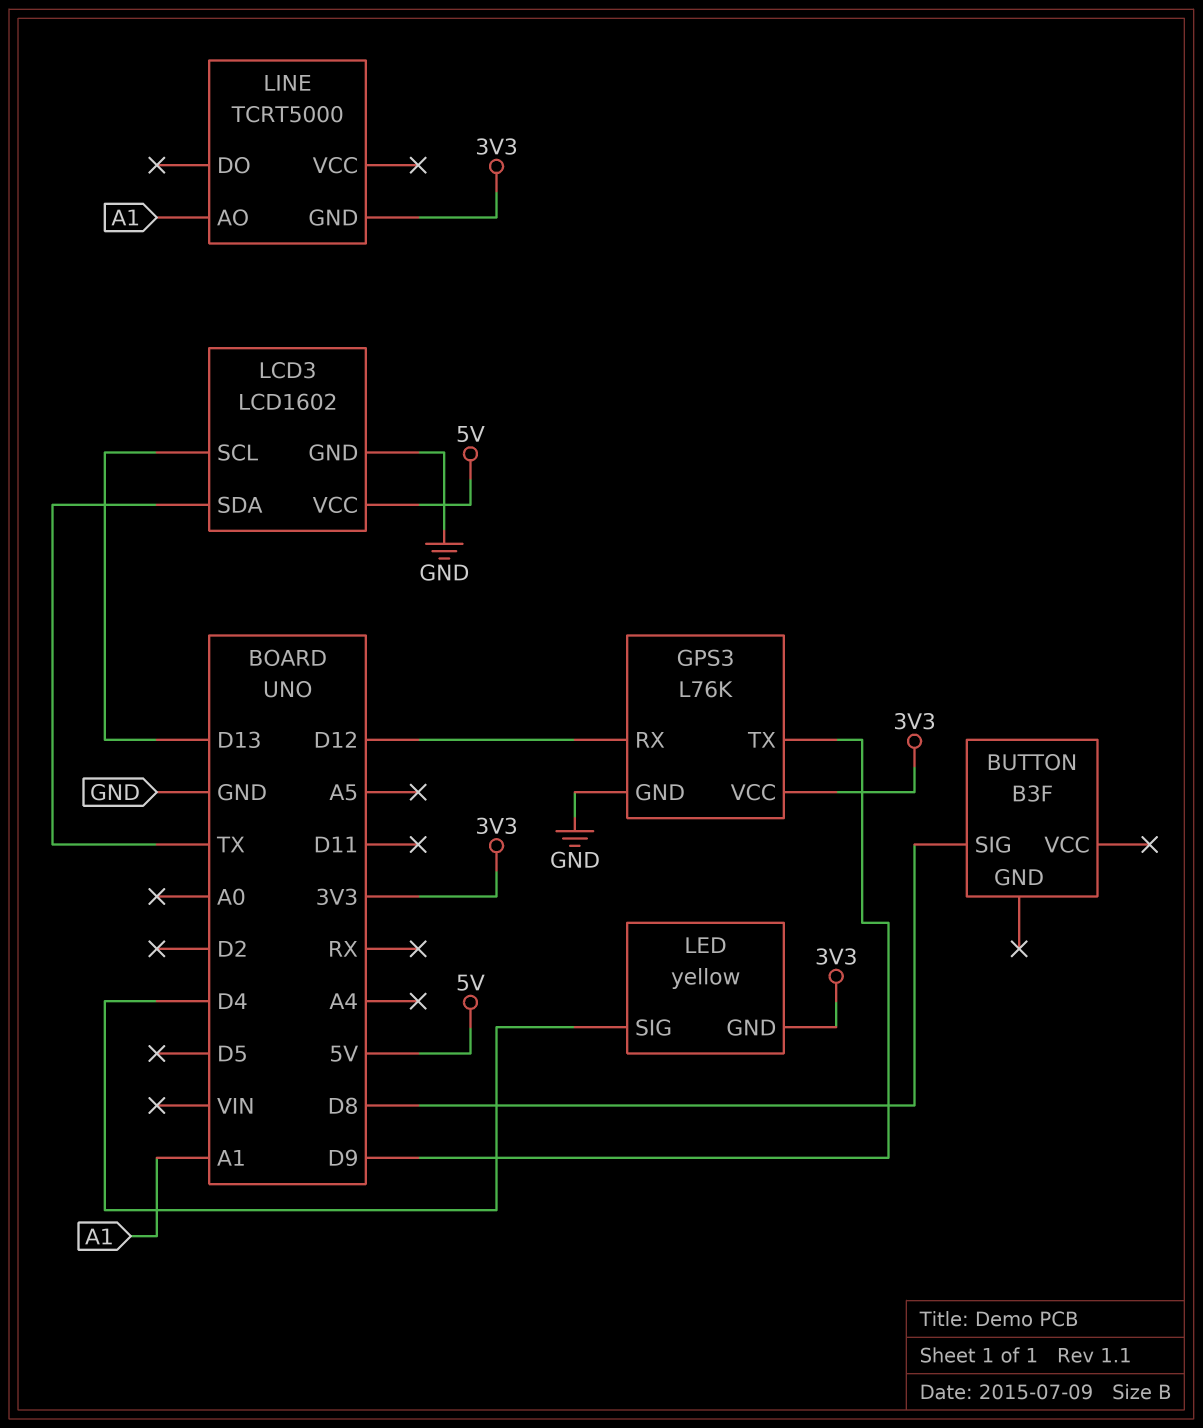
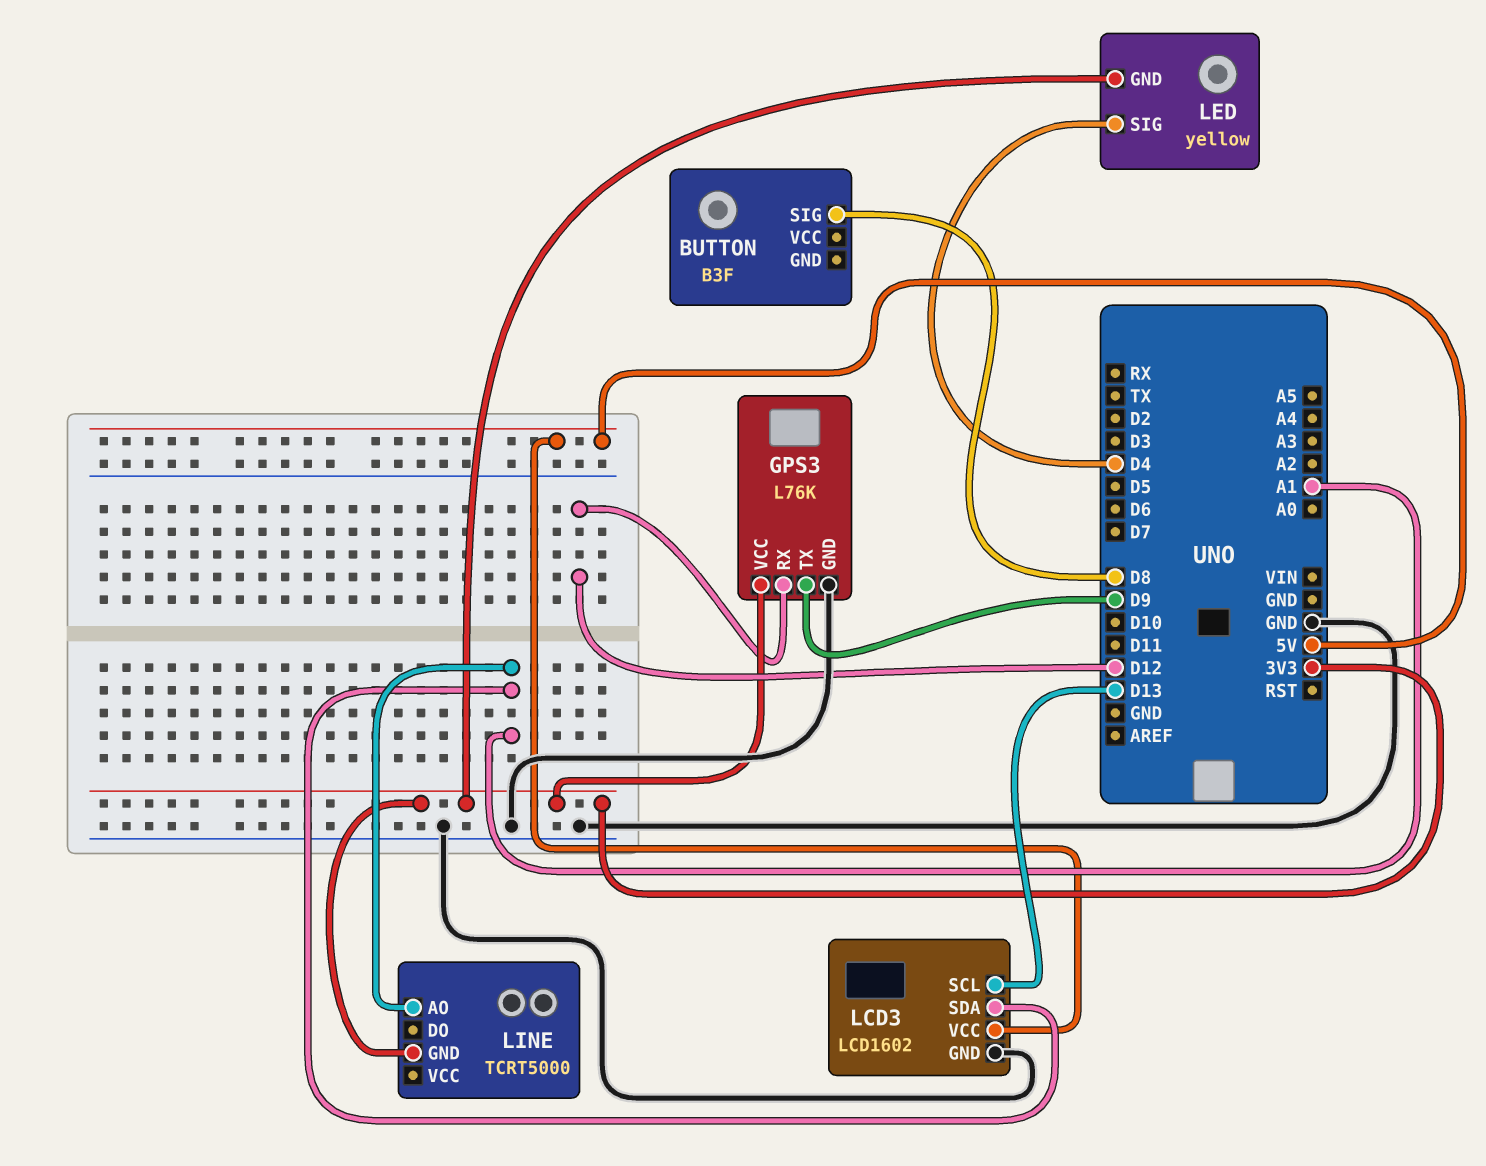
LCD3 pin SDA: TX -> A1

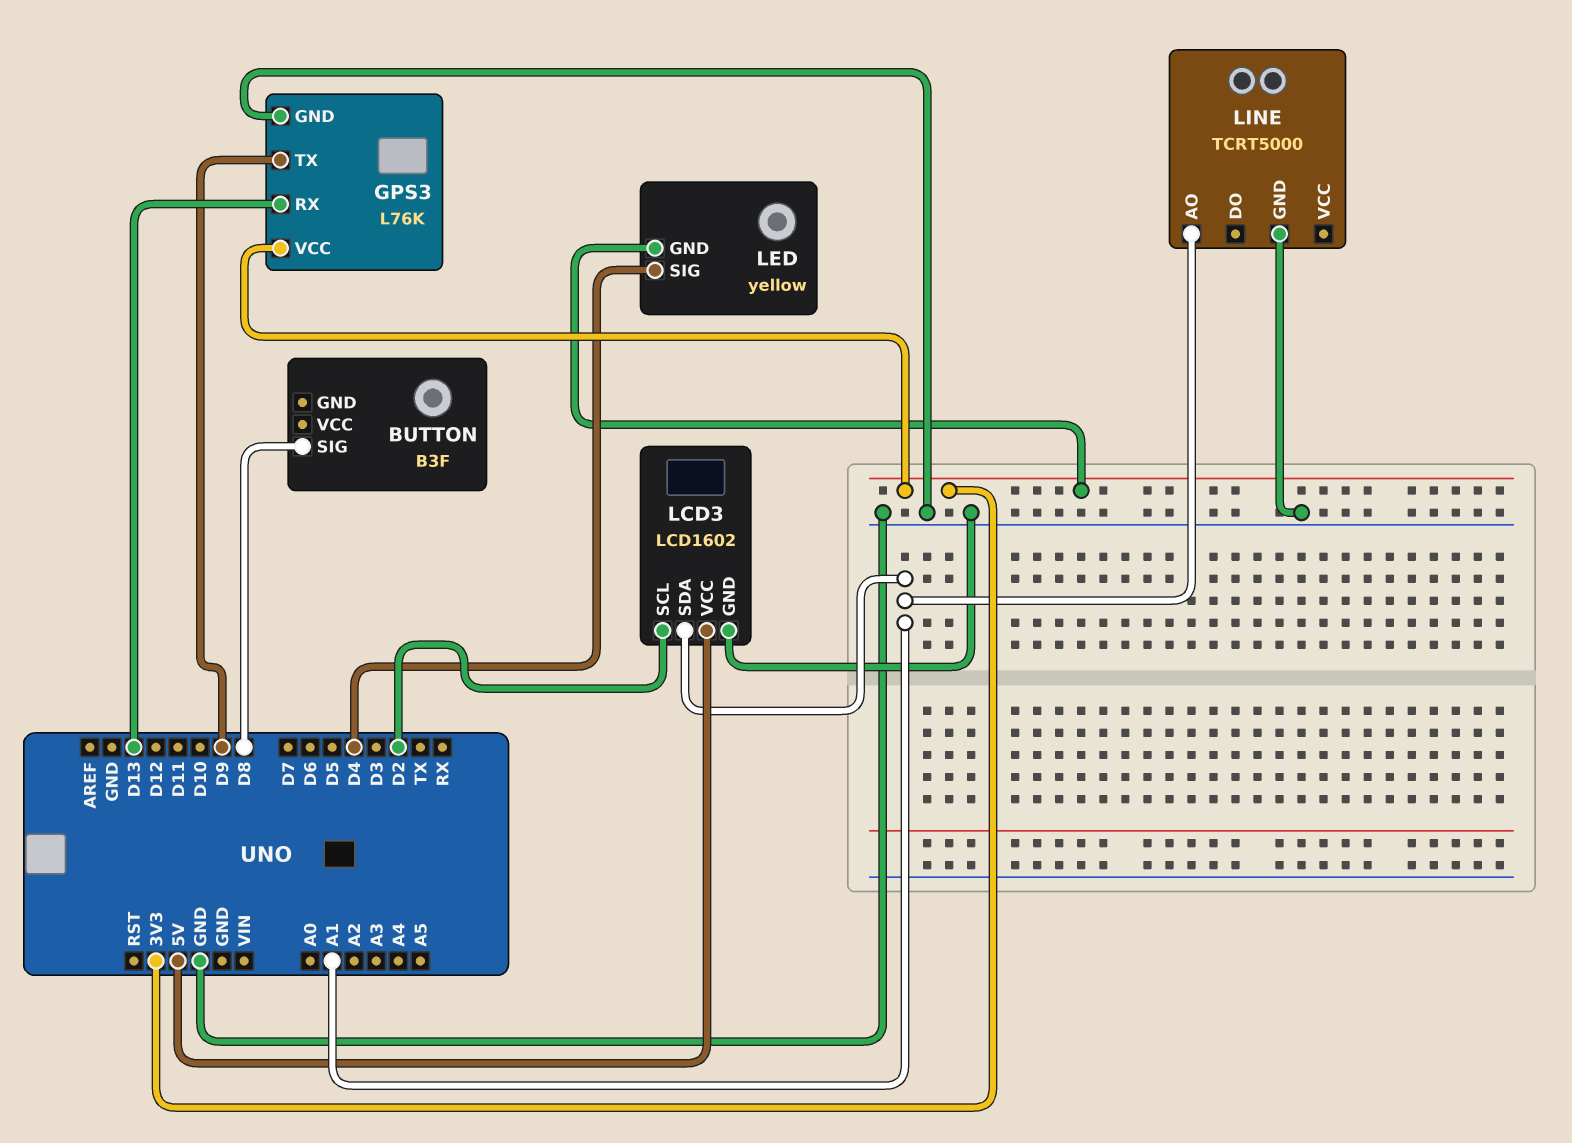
GPS3 pin RX: D12 -> D13
LCD3 pin SCL: D13 -> D2
LINE pin GND: 3V3 -> GND

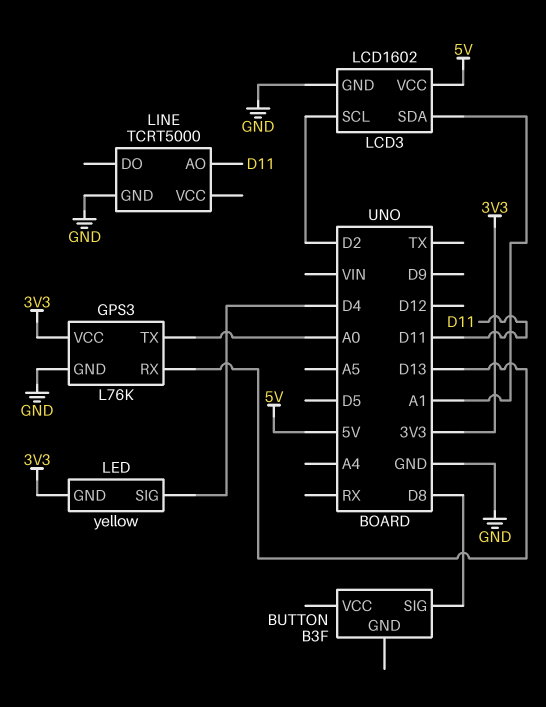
GPS3 pin TX: D9 -> A0
LINE pin AO: A1 -> D11

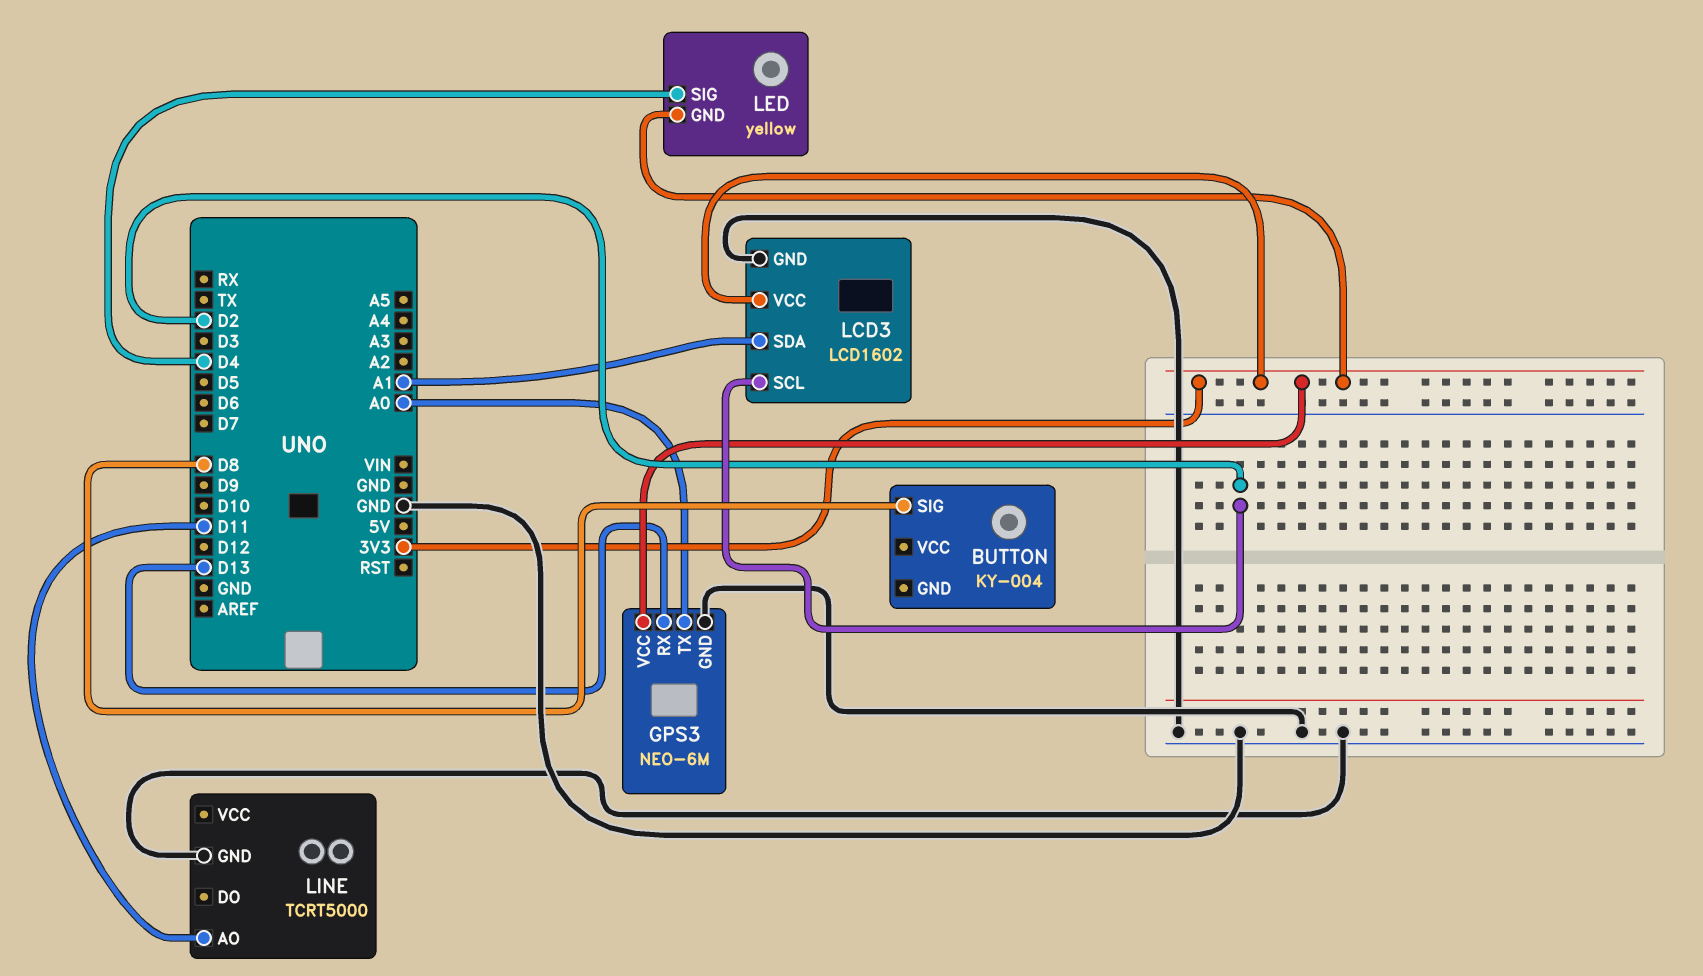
BUTTON: B3F -> KY-004
GPS3: L76K -> NEO-6M
LCD3 pin VCC: 5V -> 3V3

